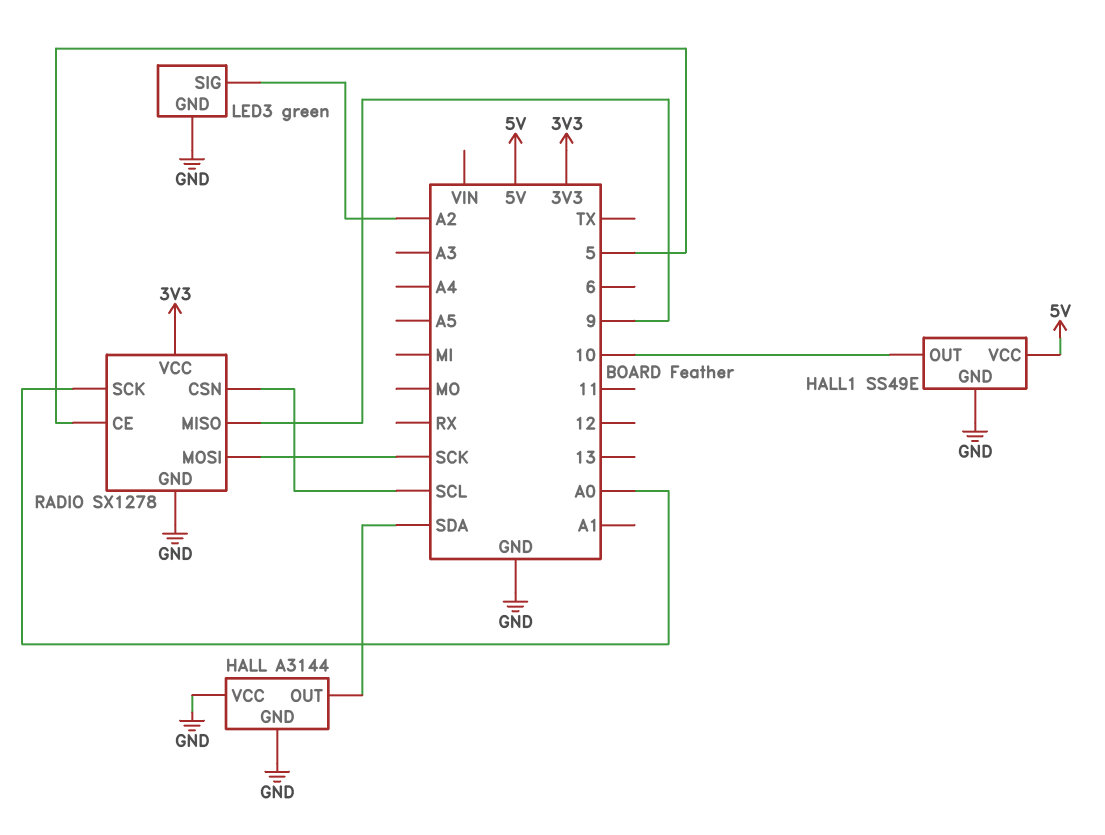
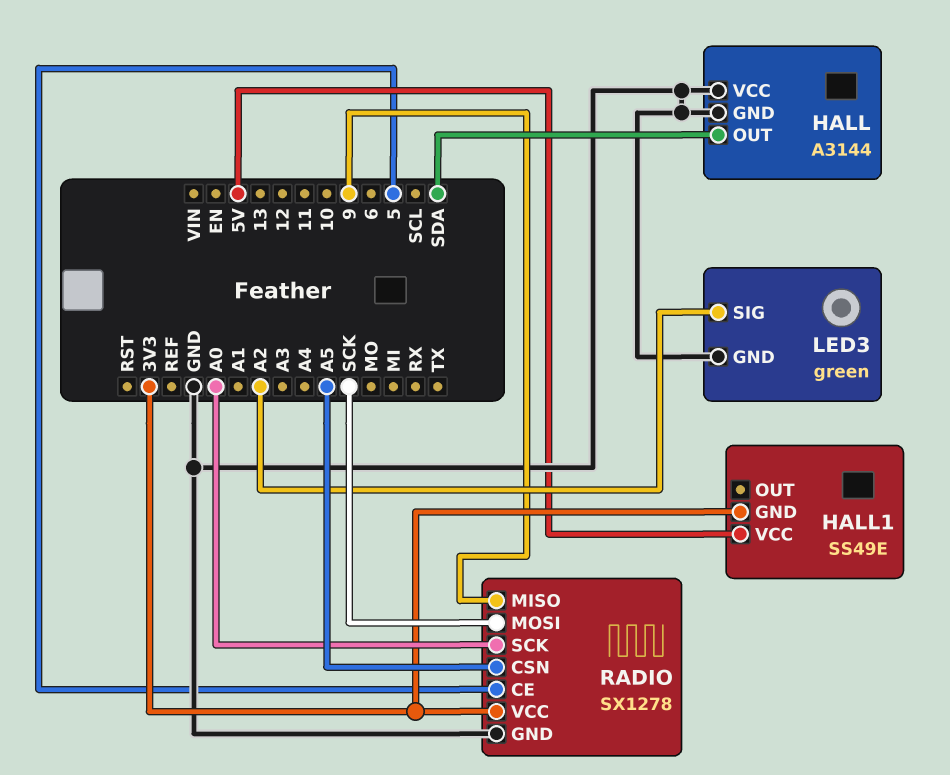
HALL1 pin GND: GND -> 3V3
HALL1 pin OUT: 10 -> none
RADIO pin CSN: SCL -> A5

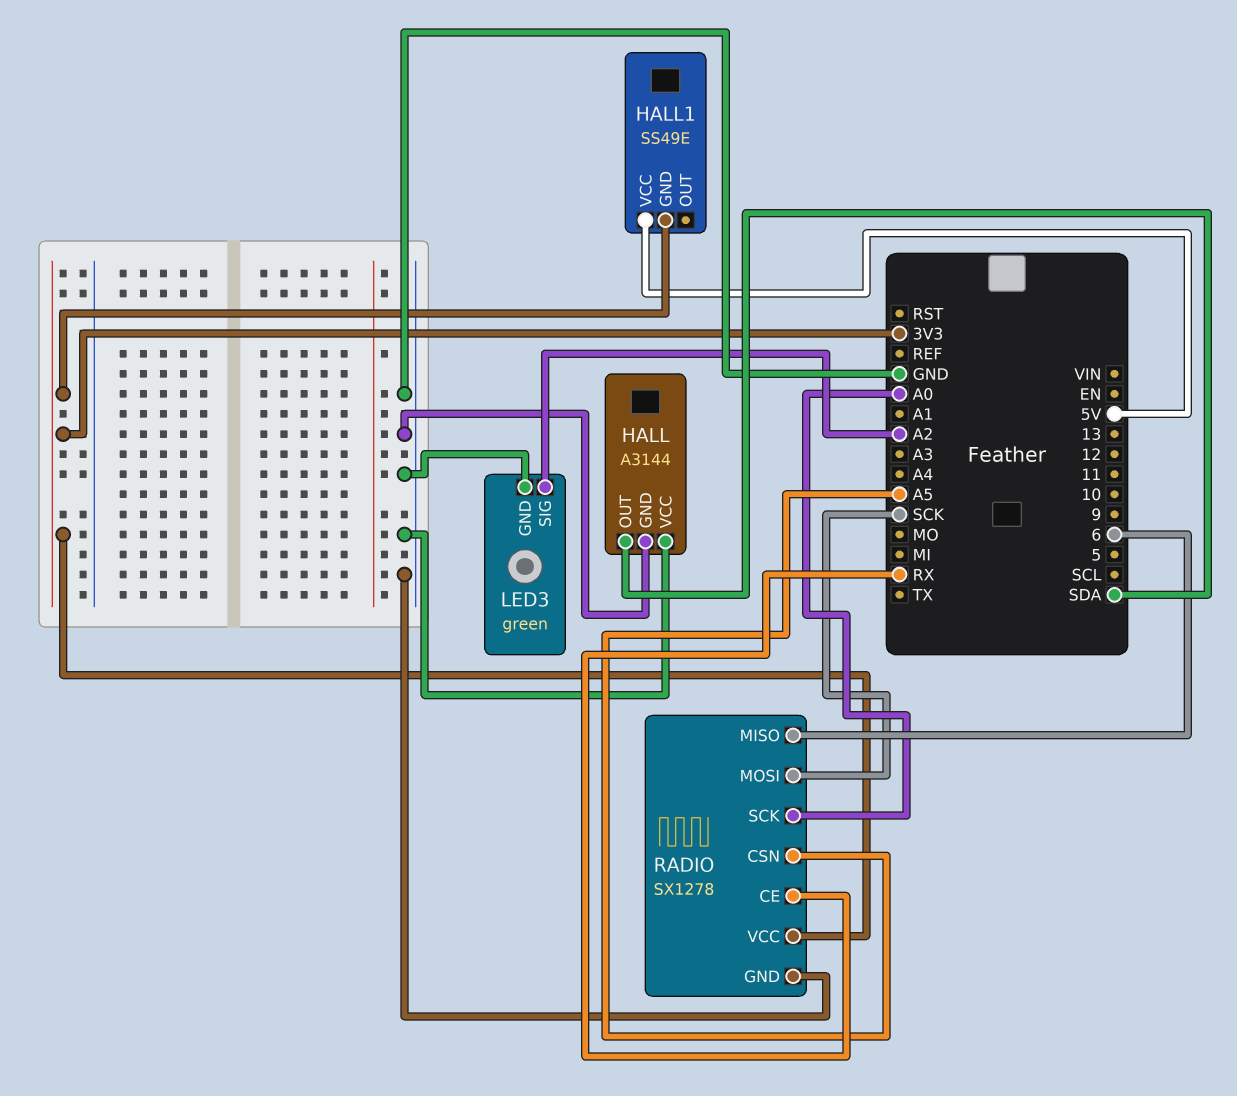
RADIO pin CE: 5 -> RX
RADIO pin MISO: 9 -> 6

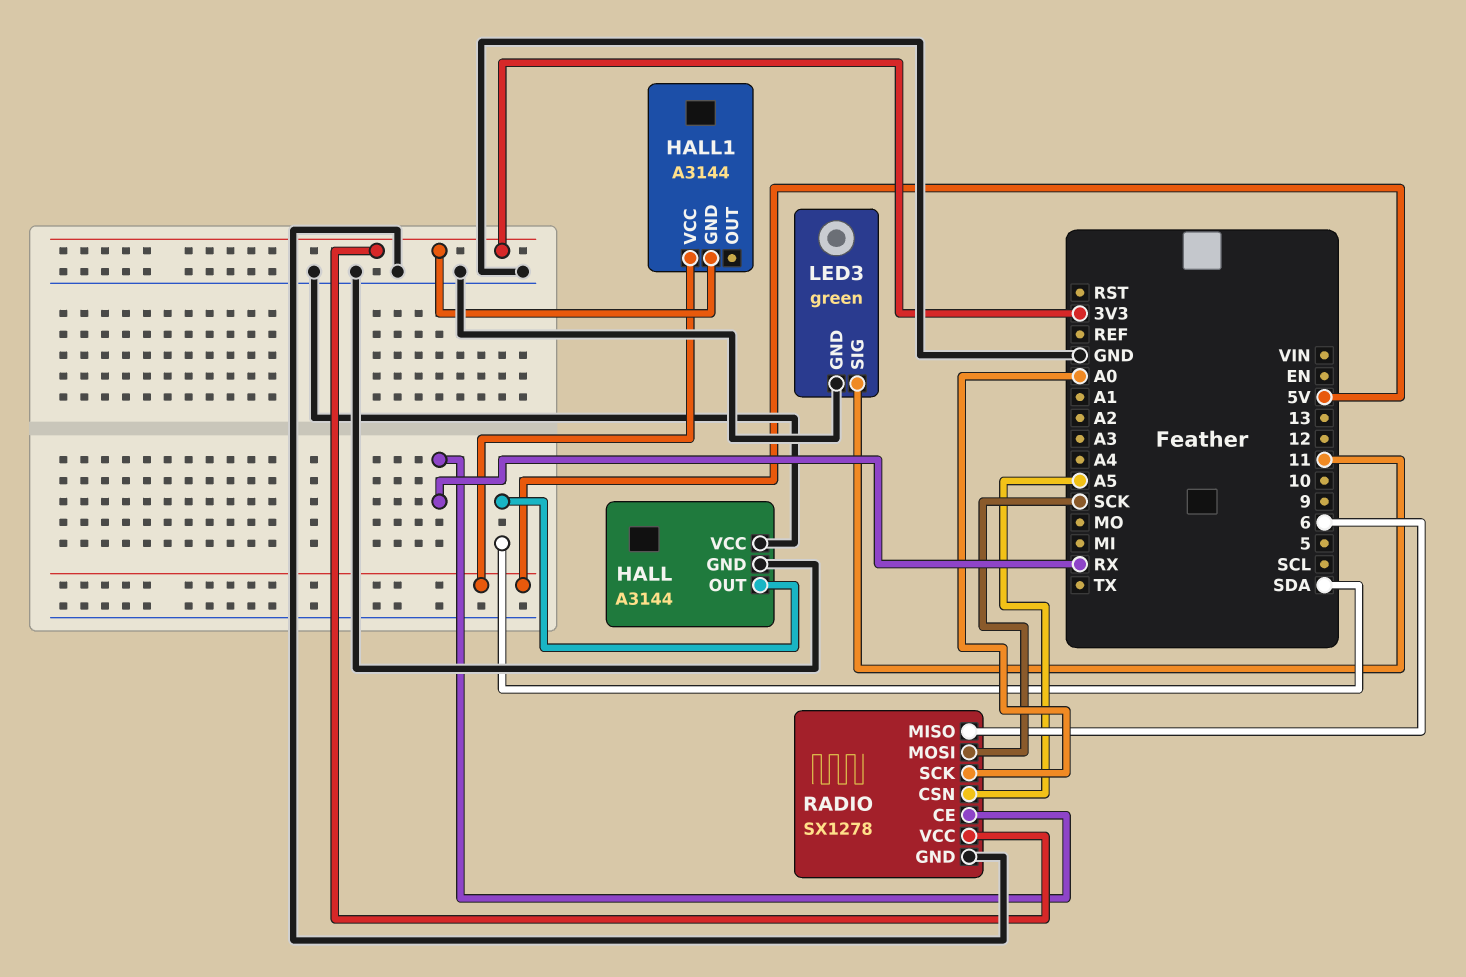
HALL1: SS49E -> A3144
LED3 pin SIG: A2 -> 11

